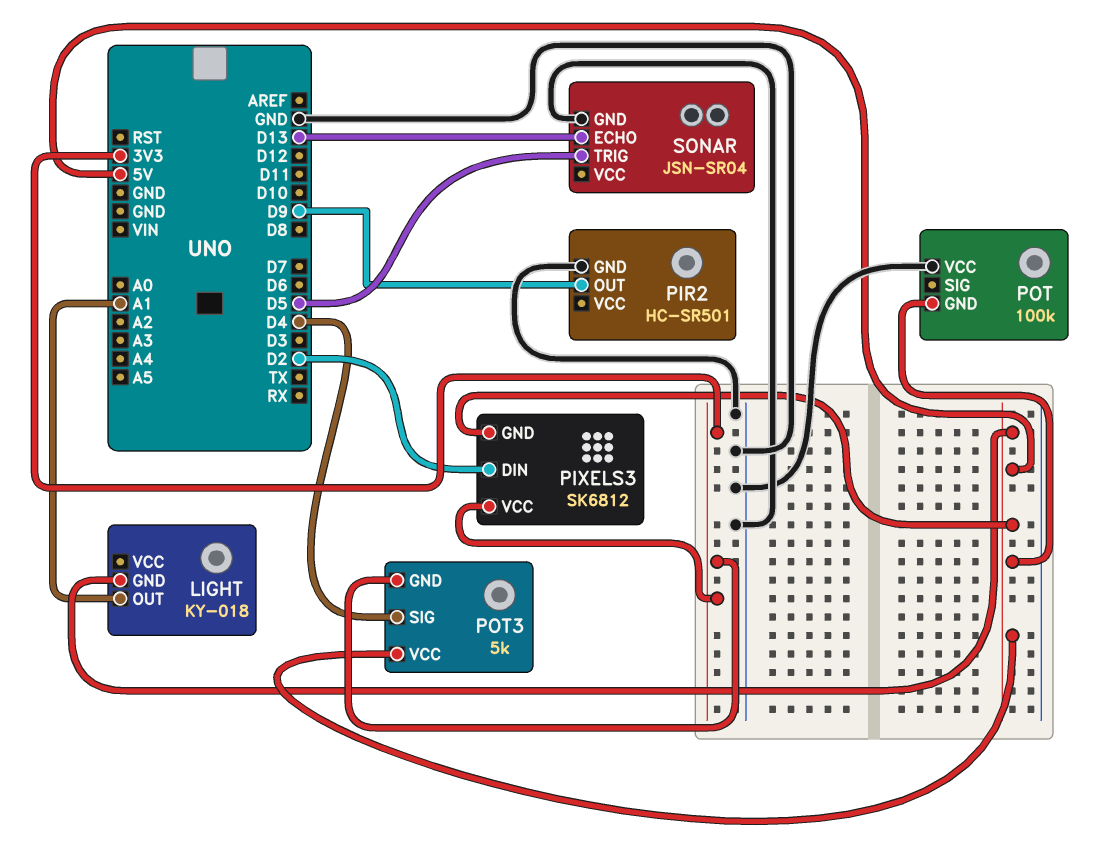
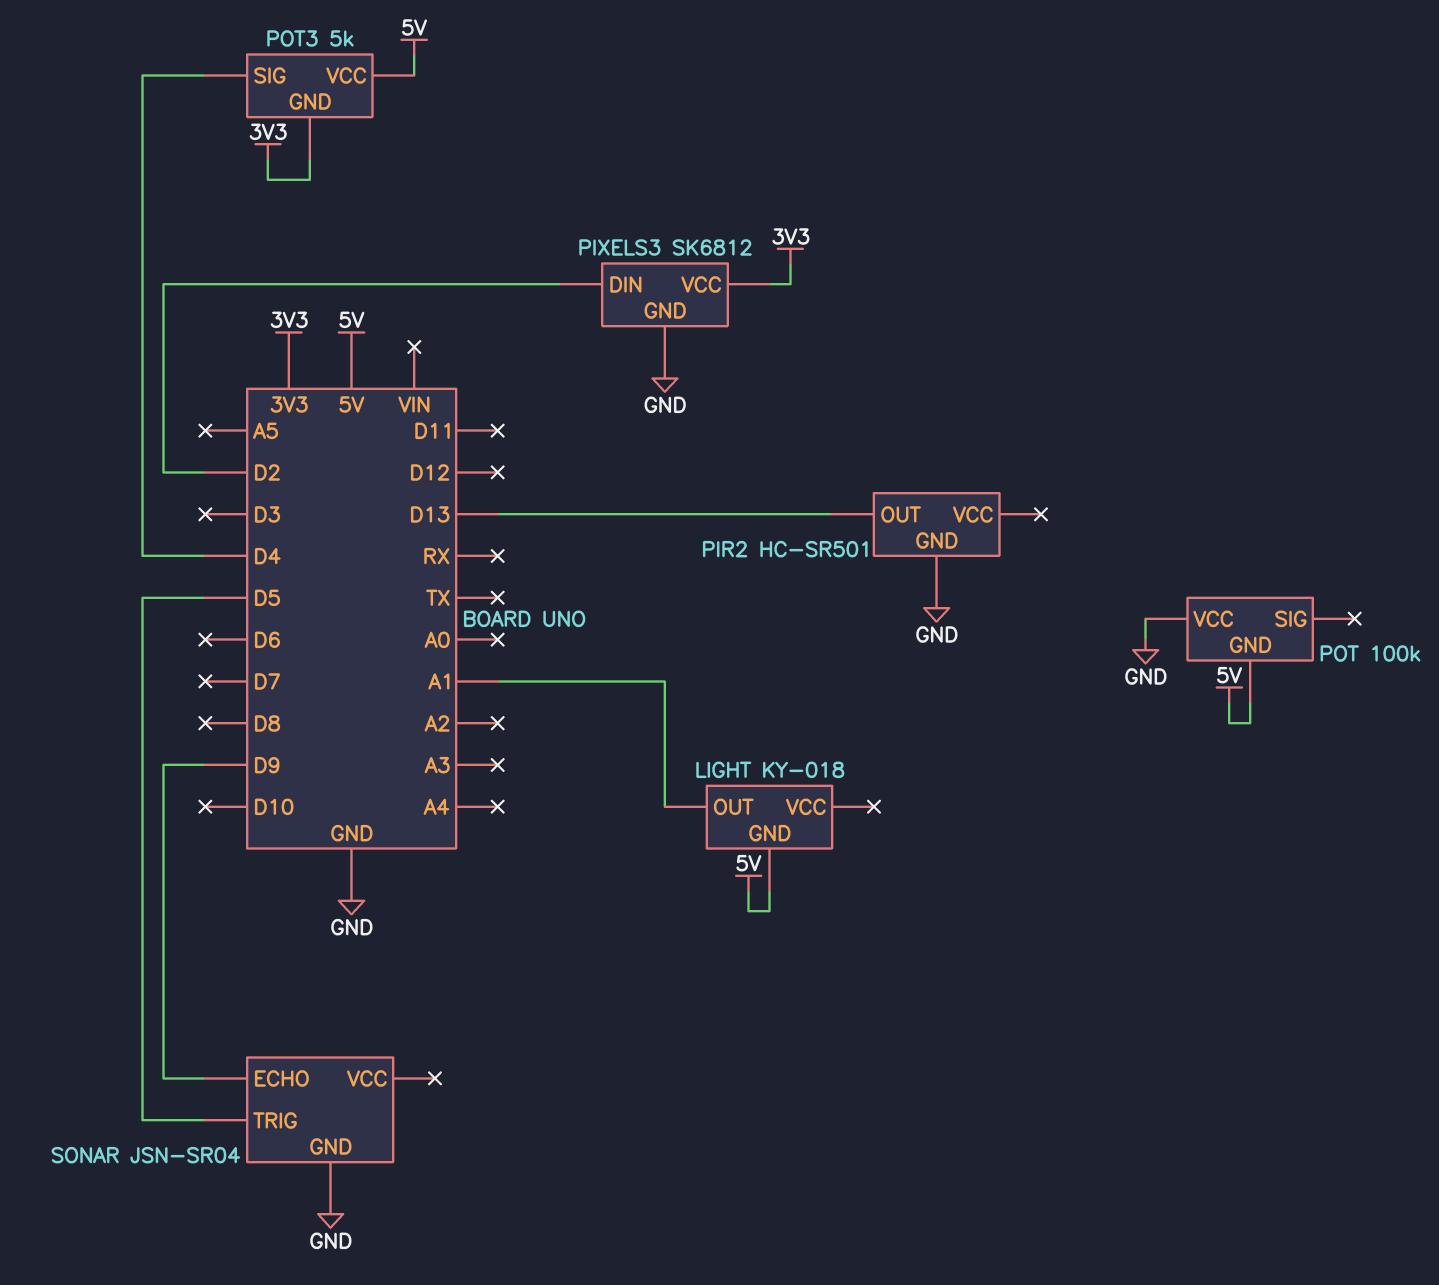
PIR2 pin OUT: D9 -> D13
PIXELS3 pin GND: 5V -> GND
SONAR pin ECHO: D13 -> D9

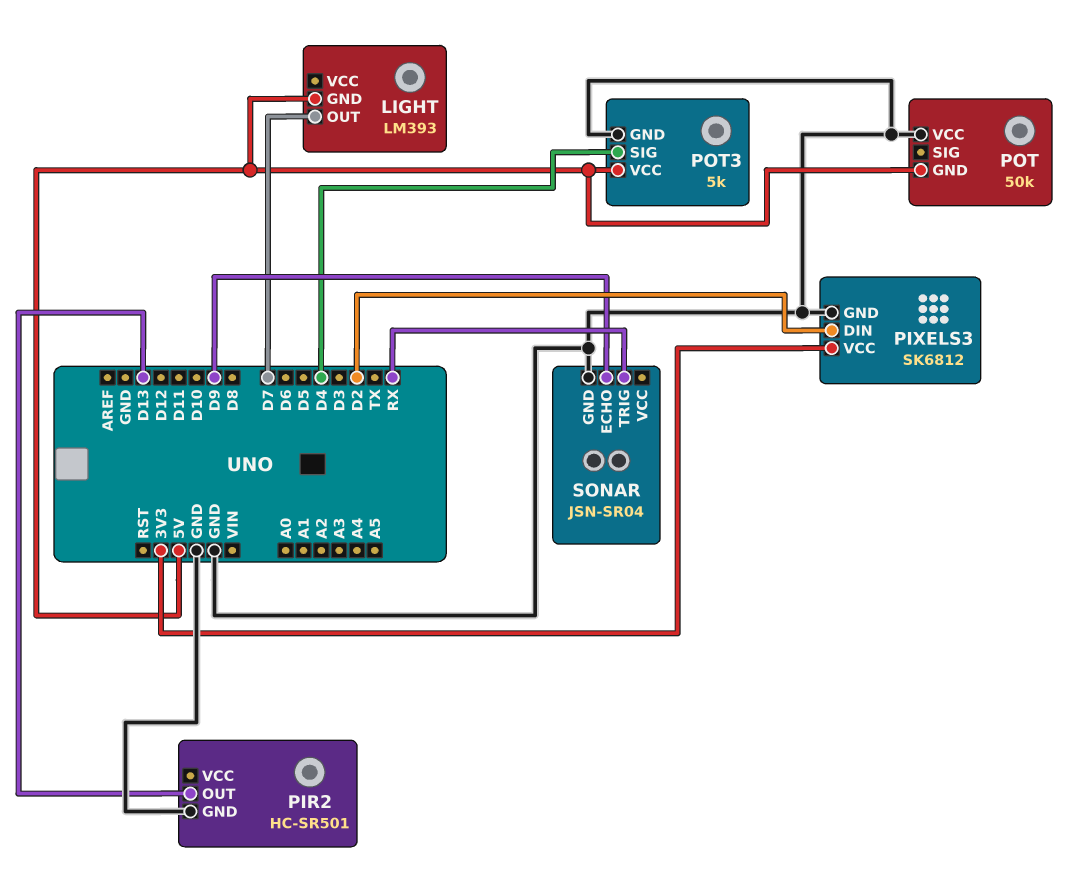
LIGHT: KY-018 -> LM393
LIGHT pin OUT: A1 -> D7
POT: 100k -> 50k
POT3 pin GND: 3V3 -> GND
SONAR pin TRIG: D5 -> RX

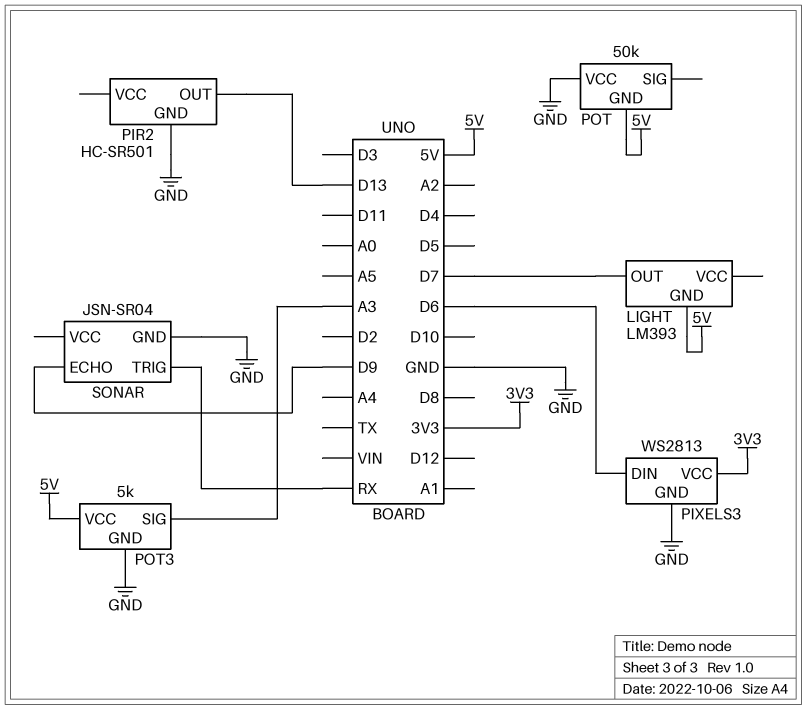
PIXELS3: SK6812 -> WS2813
PIXELS3 pin DIN: D2 -> D6
POT3 pin SIG: D4 -> A3

